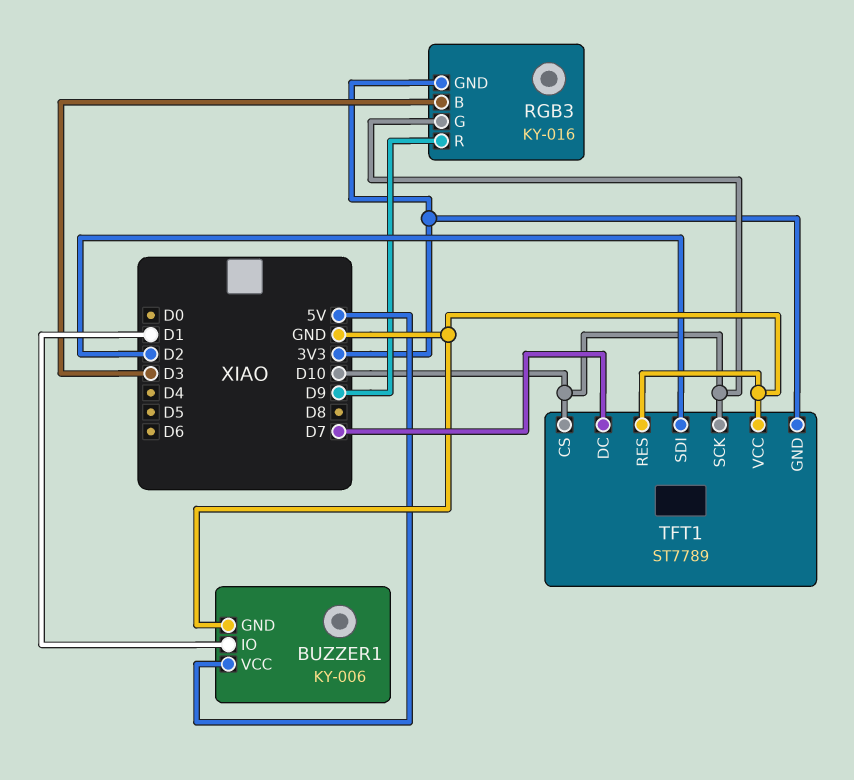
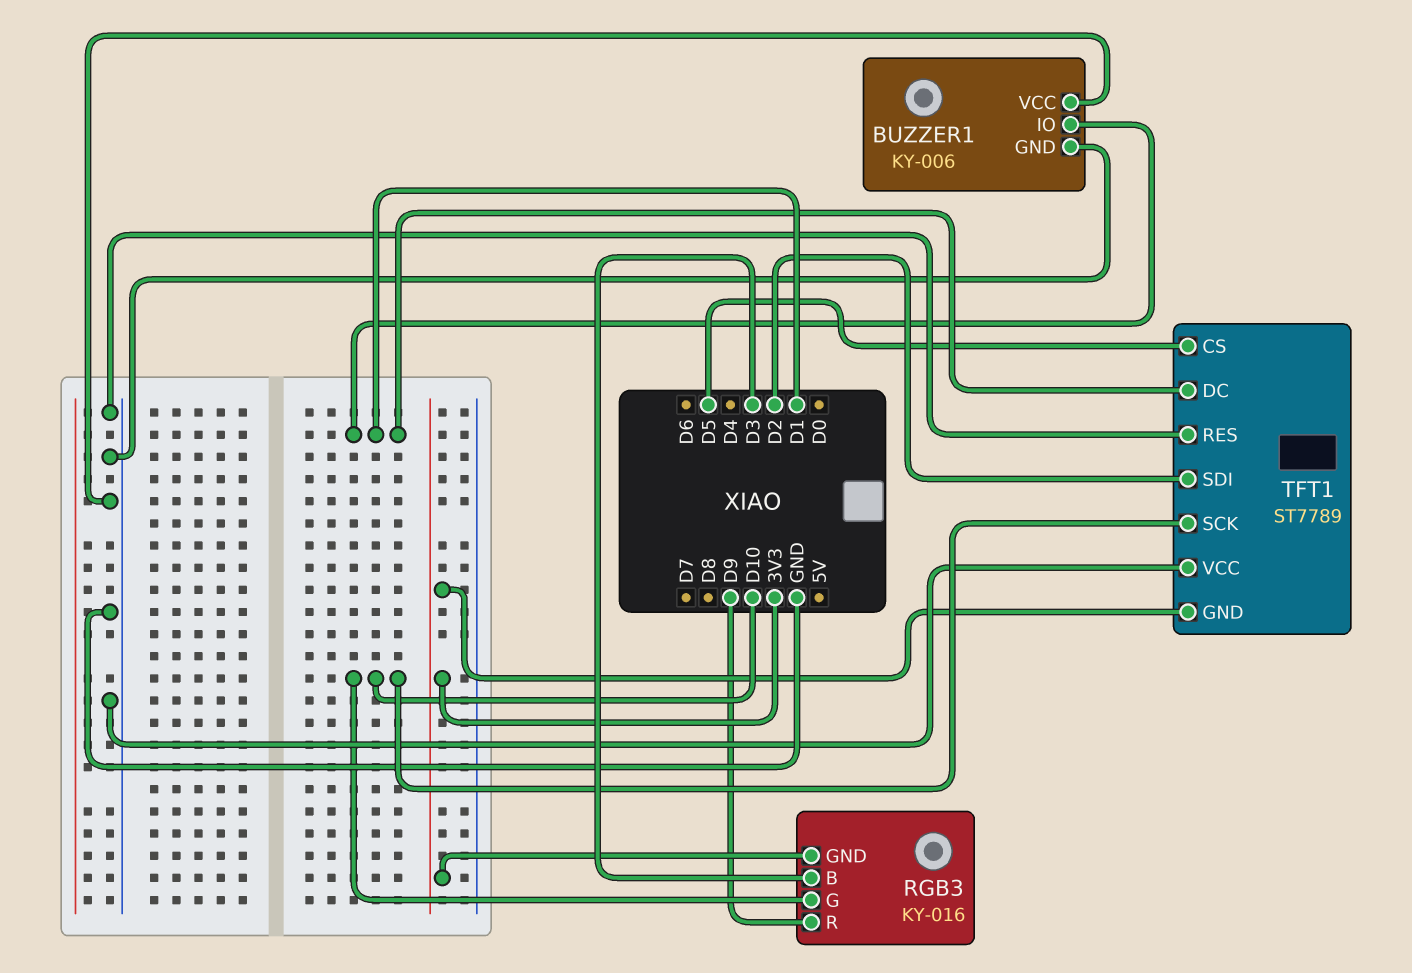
BUZZER1 pin VCC: 5V -> GND
TFT1 pin CS: D10 -> D5
TFT1 pin DC: D7 -> D1

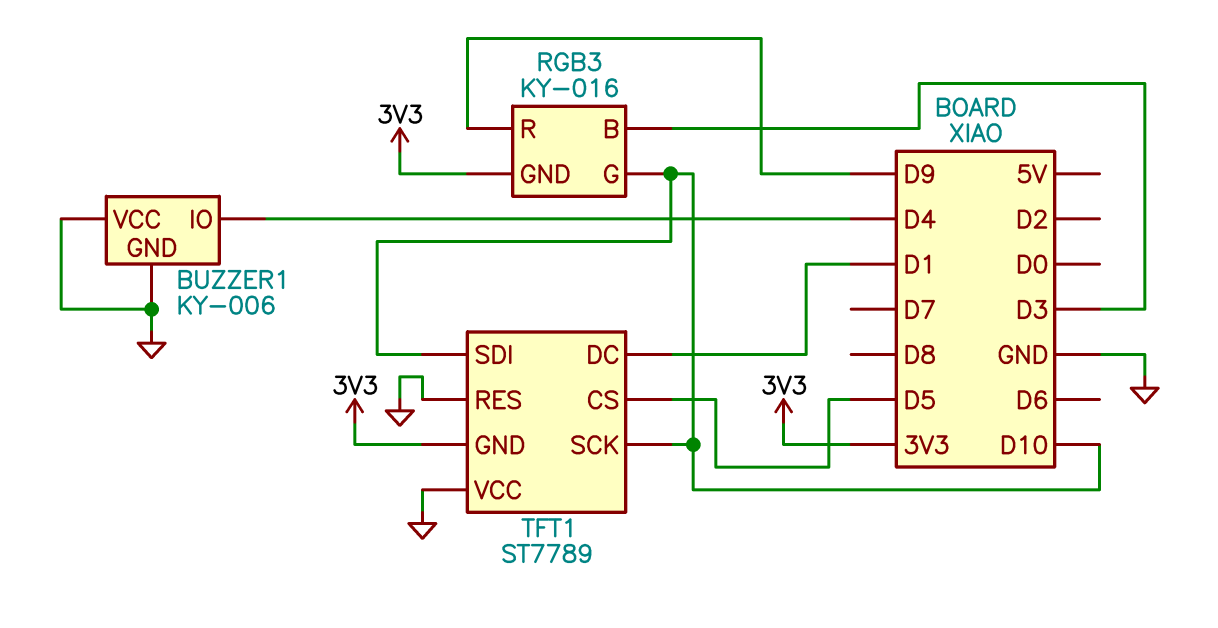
BUZZER1 pin IO: D1 -> D4
TFT1 pin SDI: D2 -> D10

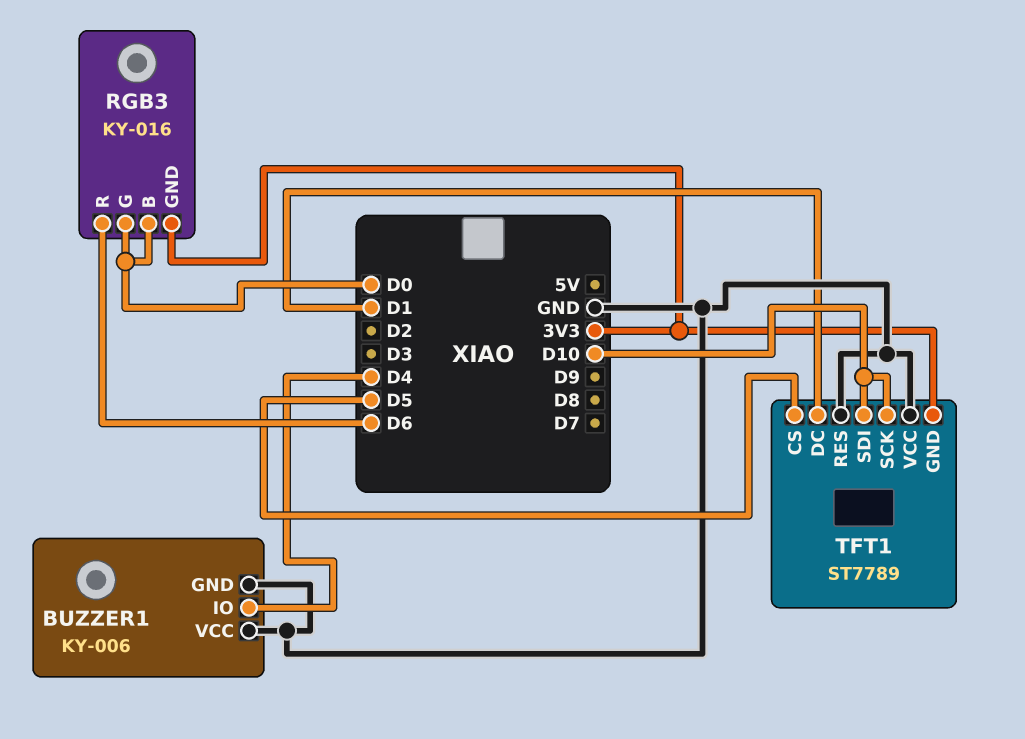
RGB3 pin B: D3 -> D0
RGB3 pin G: D10 -> D0
RGB3 pin R: D9 -> D6

